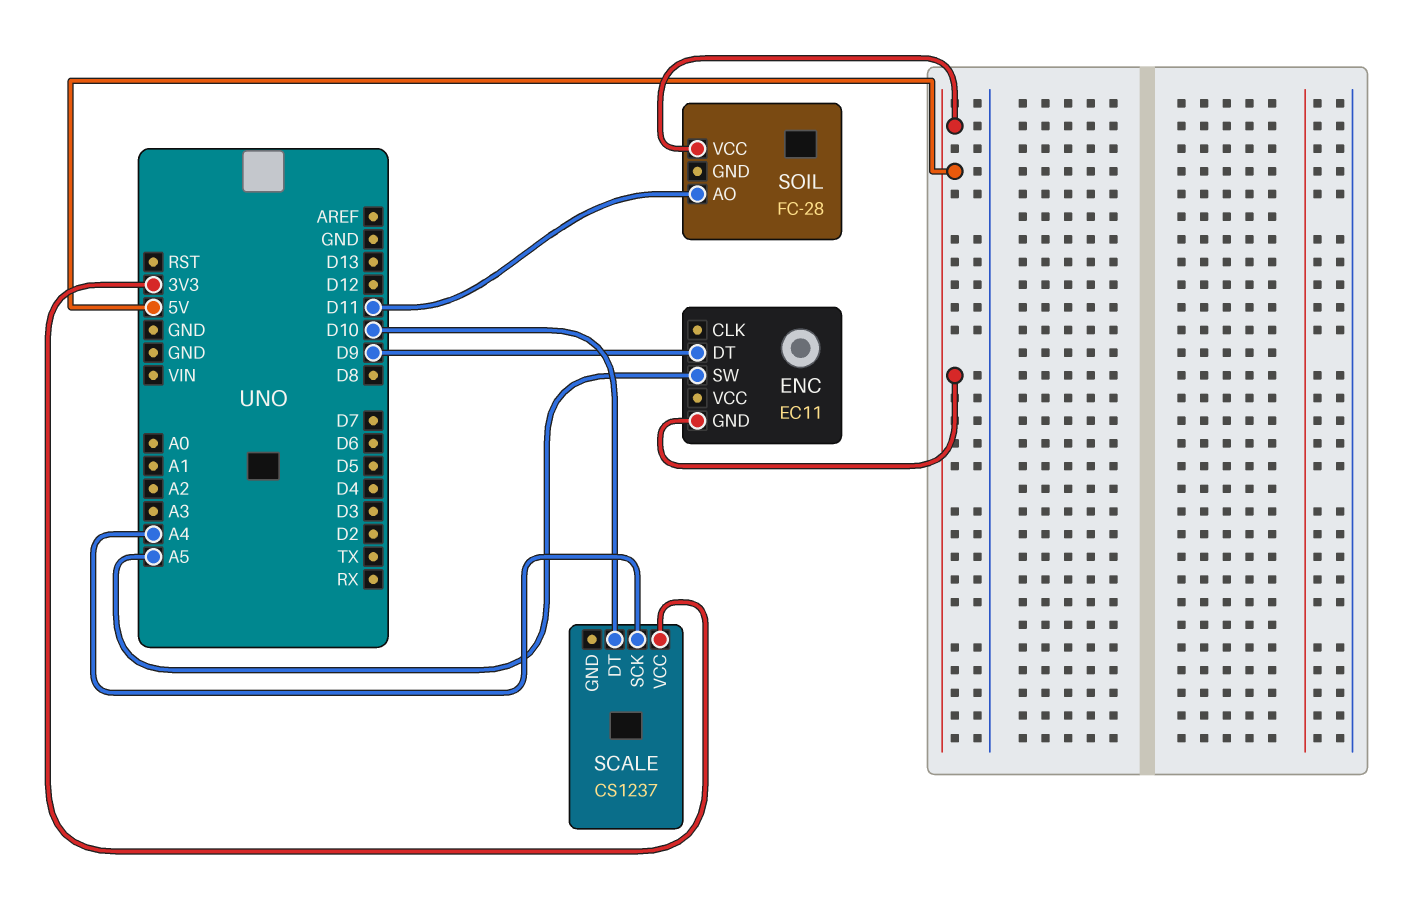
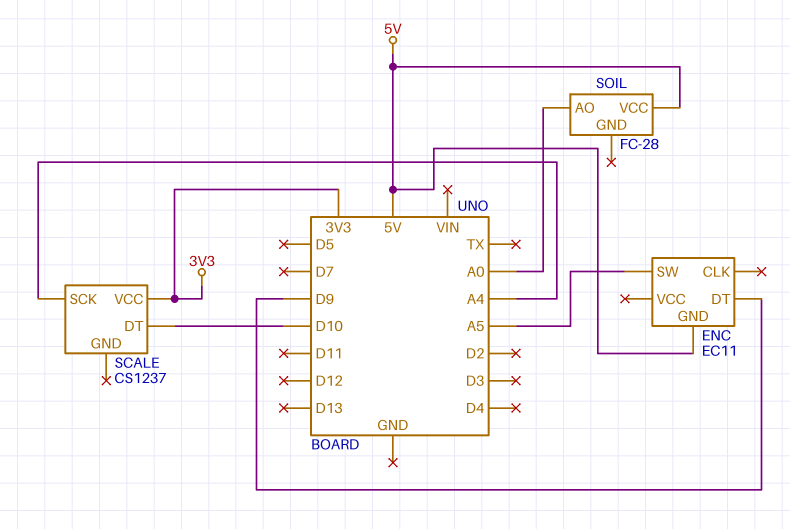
SOIL pin AO: D11 -> A0

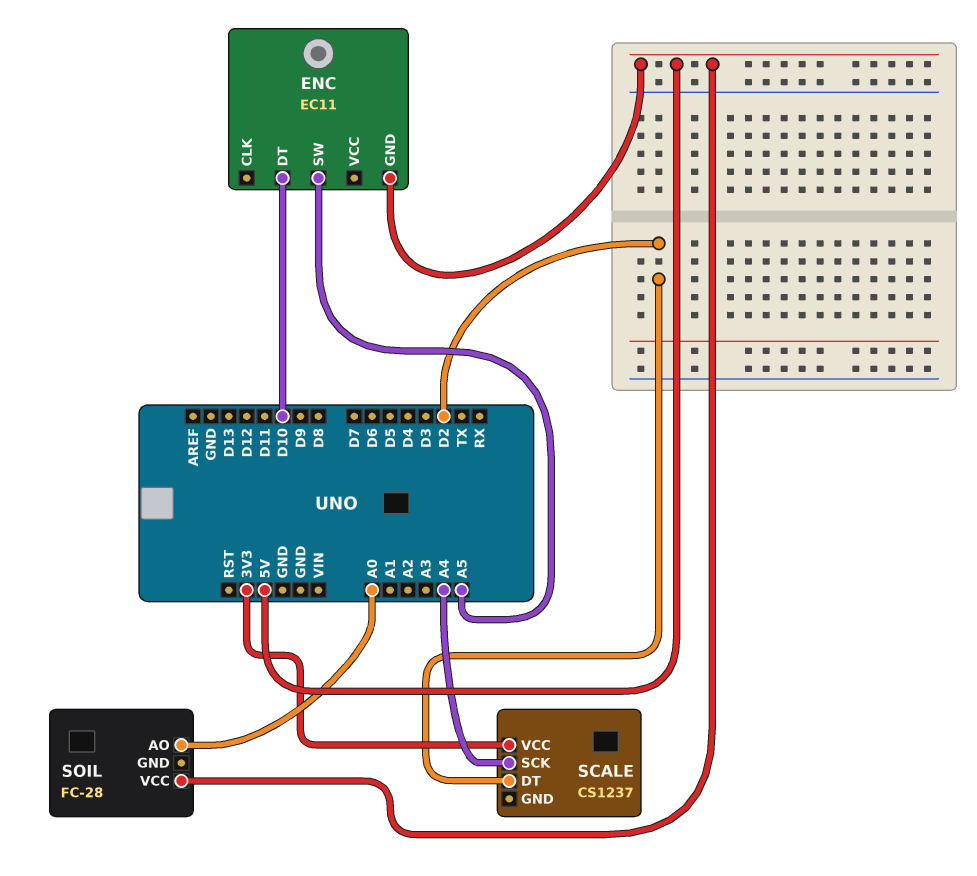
ENC pin DT: D9 -> D10
SCALE pin DT: D10 -> D2

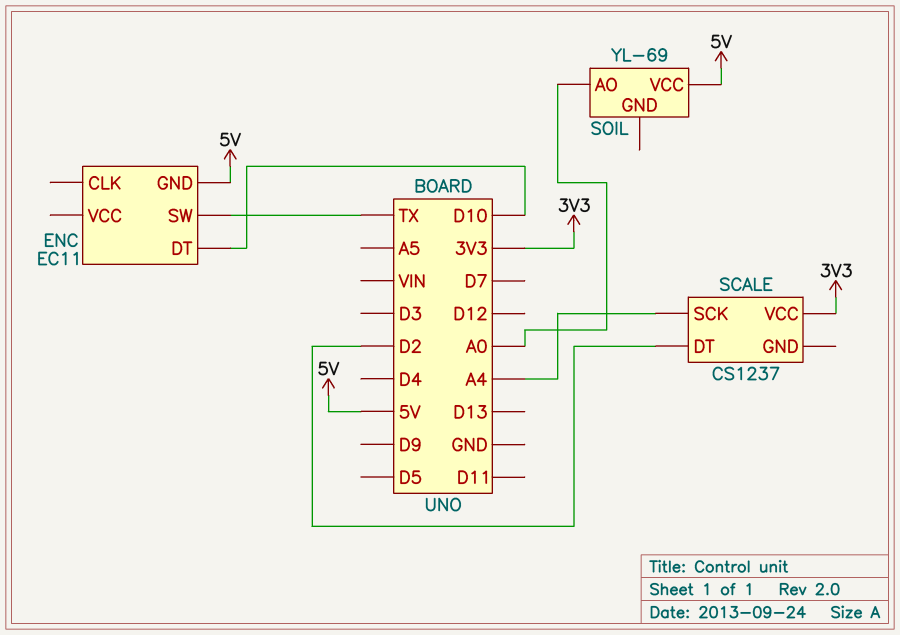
ENC pin SW: A5 -> TX
SOIL: FC-28 -> YL-69

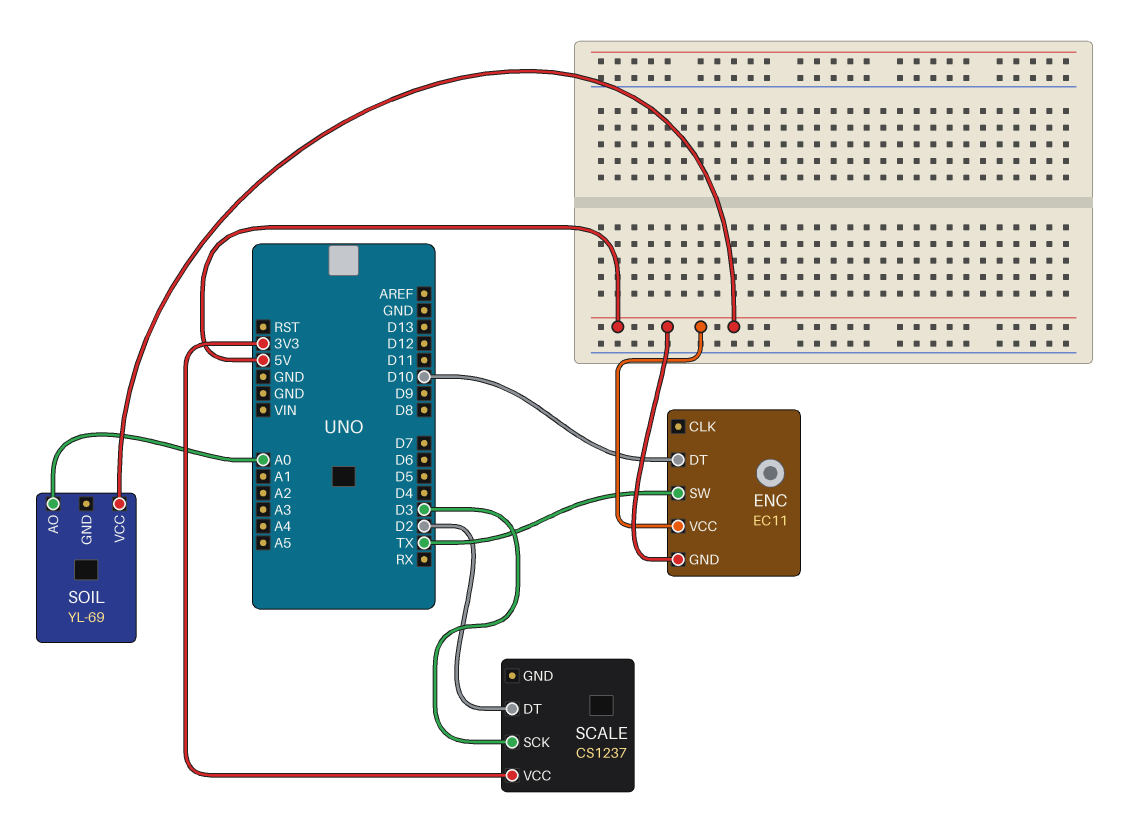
ENC pin VCC: none -> 5V
SCALE pin SCK: A4 -> D3

